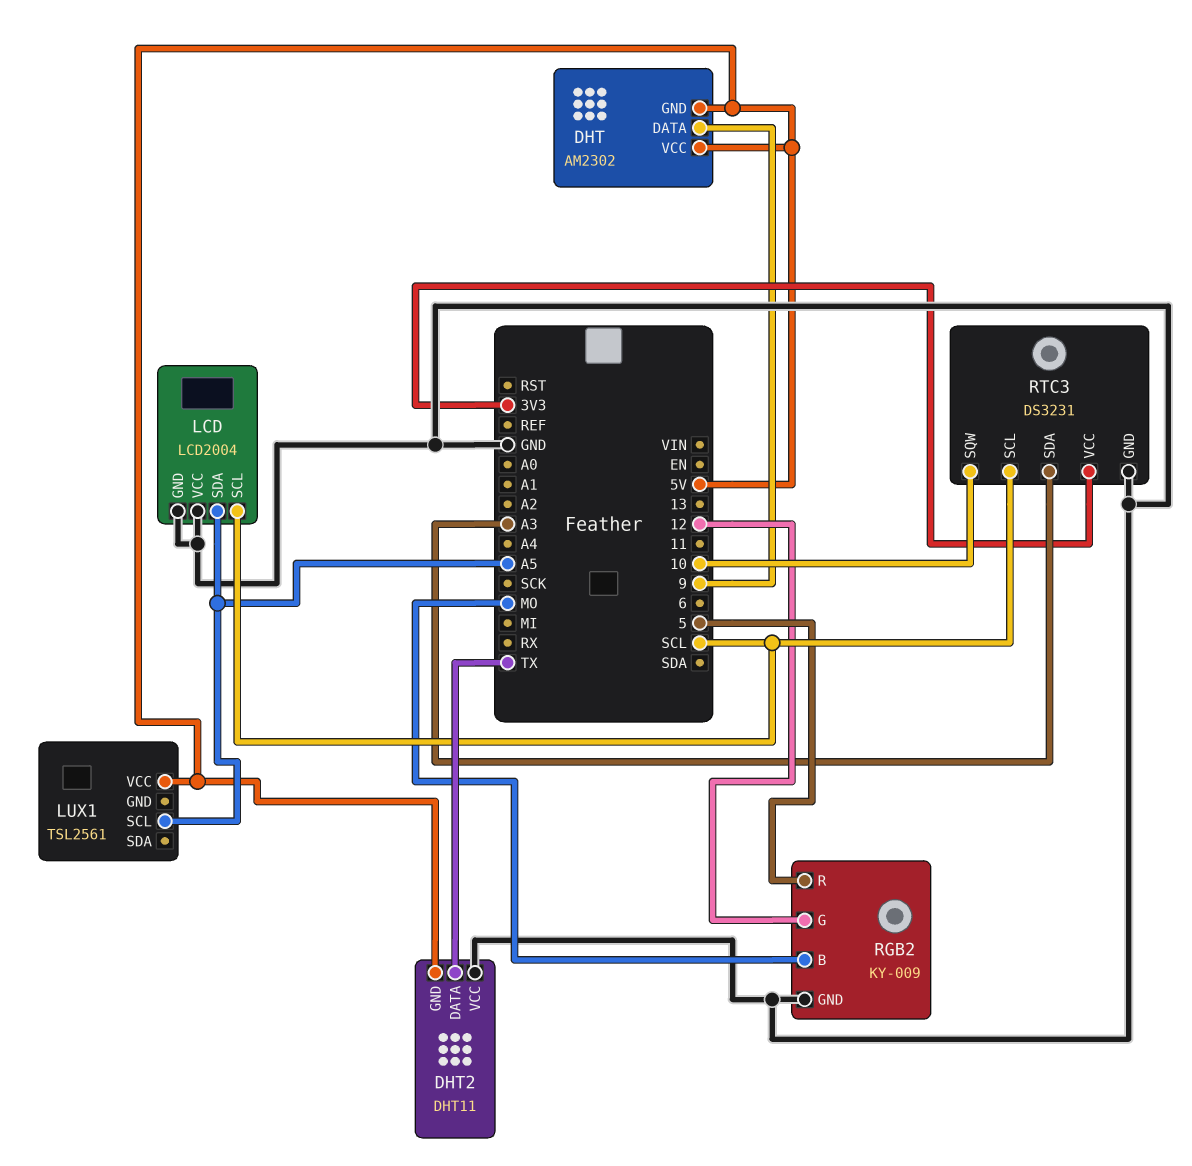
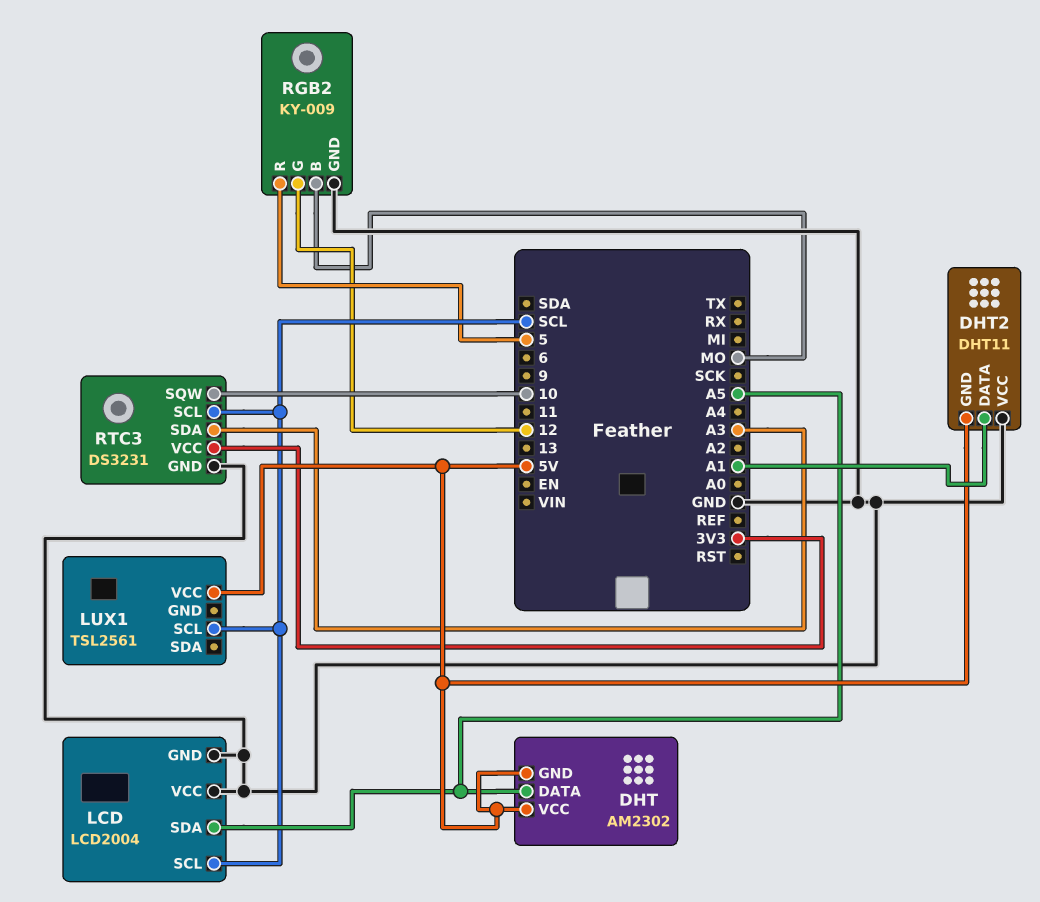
DHT pin DATA: 9 -> A5
DHT2 pin DATA: TX -> A1
LUX1 pin SCL: A5 -> SCL

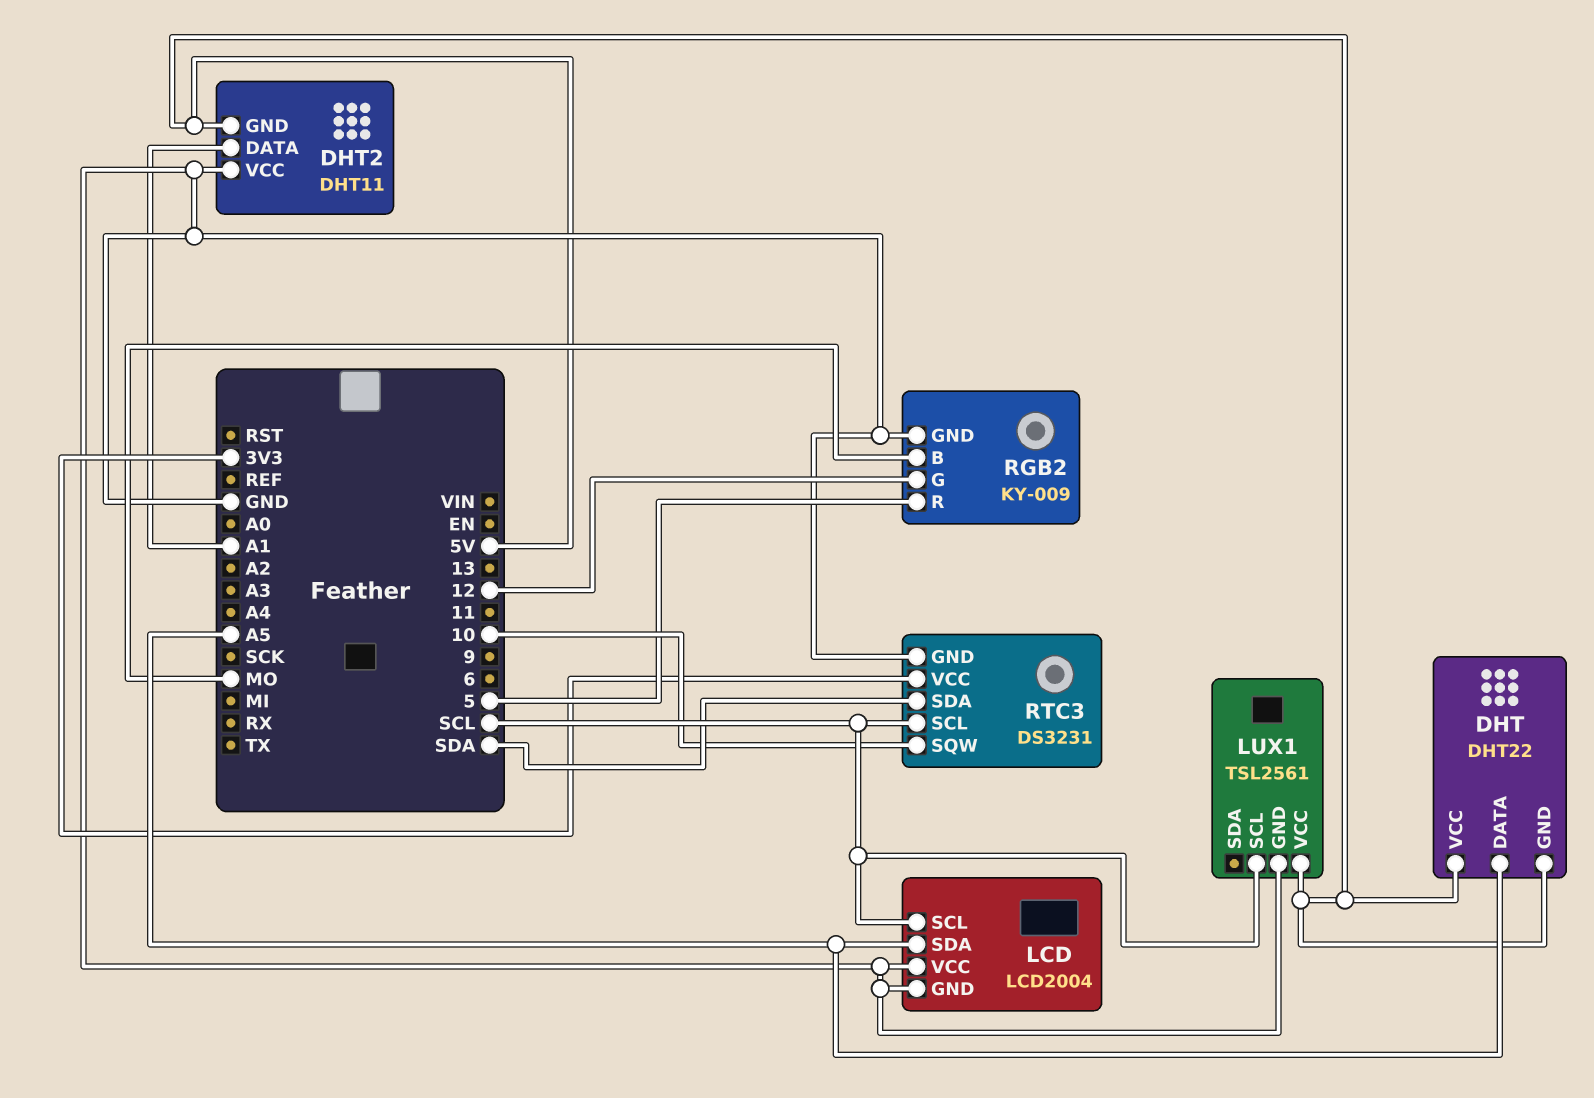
DHT: AM2302 -> DHT22
LUX1 pin GND: none -> GND
RTC3 pin SDA: A3 -> SDA

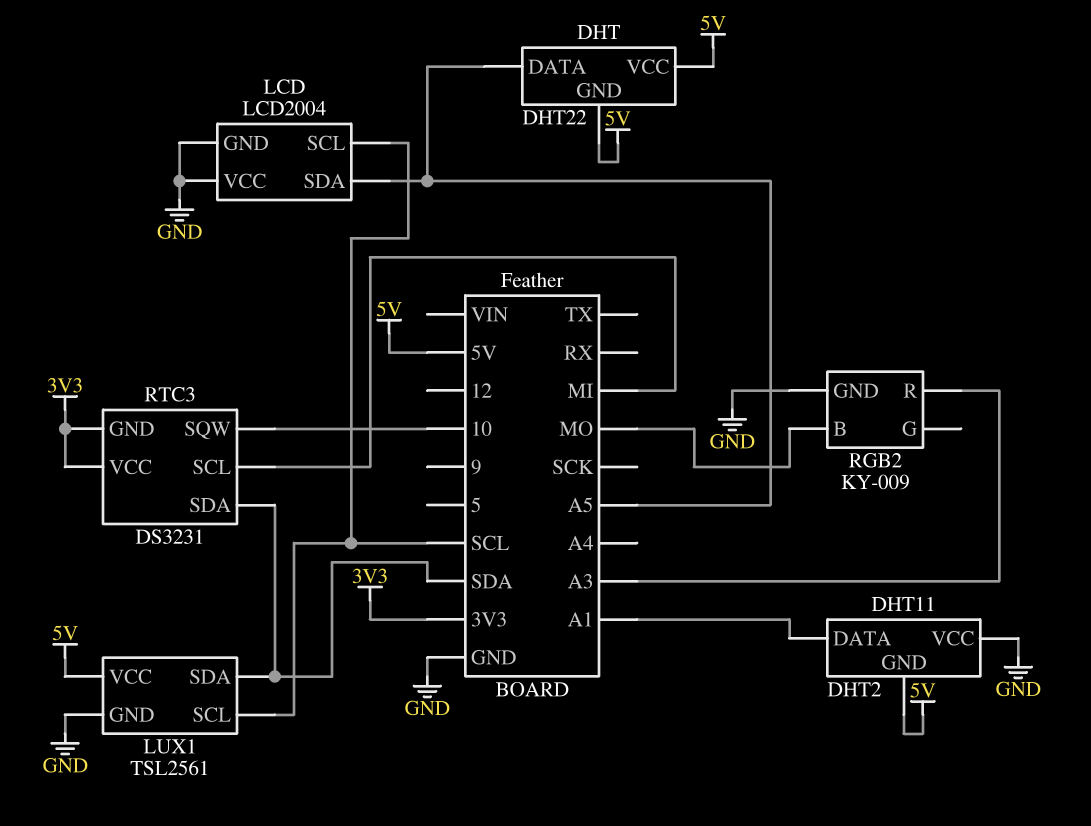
LUX1 pin SDA: none -> SDA
RGB2 pin G: 12 -> none
RGB2 pin R: 5 -> A3
RTC3 pin GND: GND -> 3V3
RTC3 pin SCL: SCL -> MI

